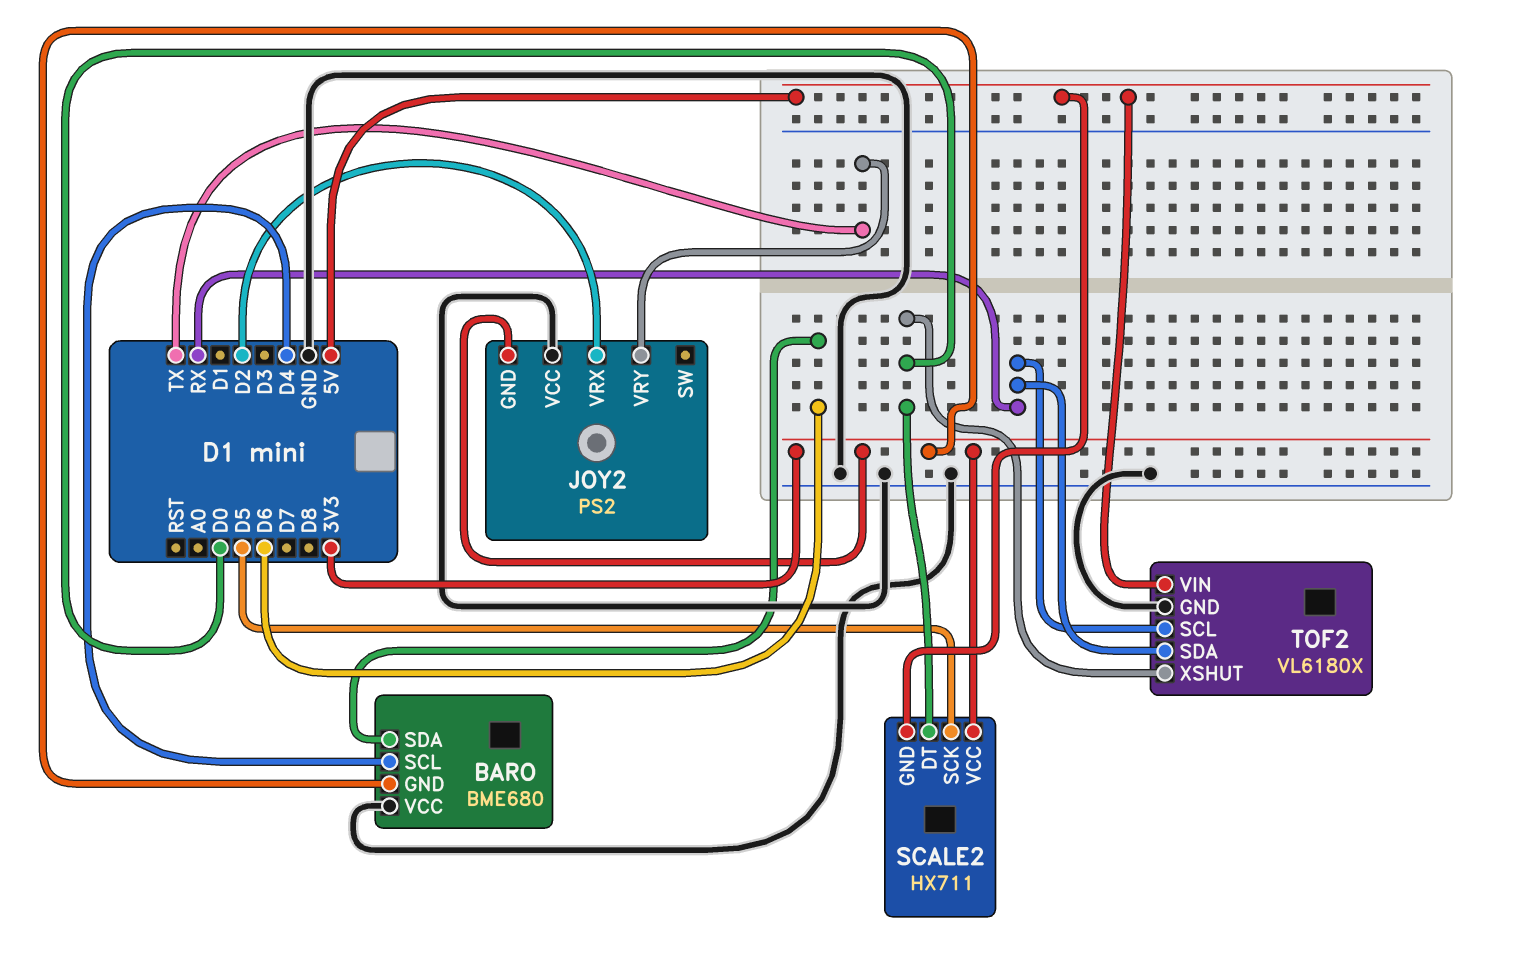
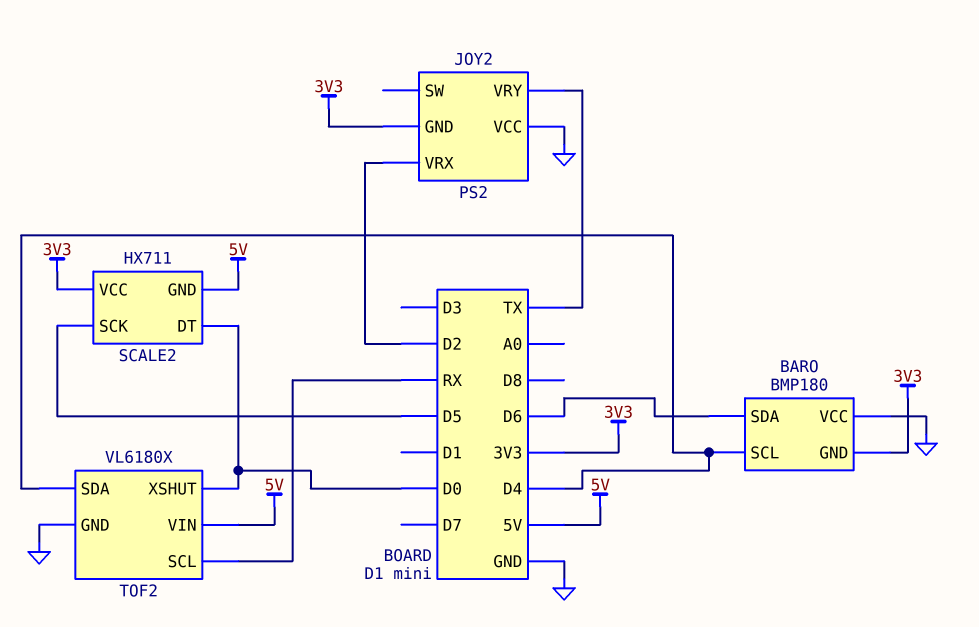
BARO: BME680 -> BMP180
TOF2 pin SDA: RX -> D4

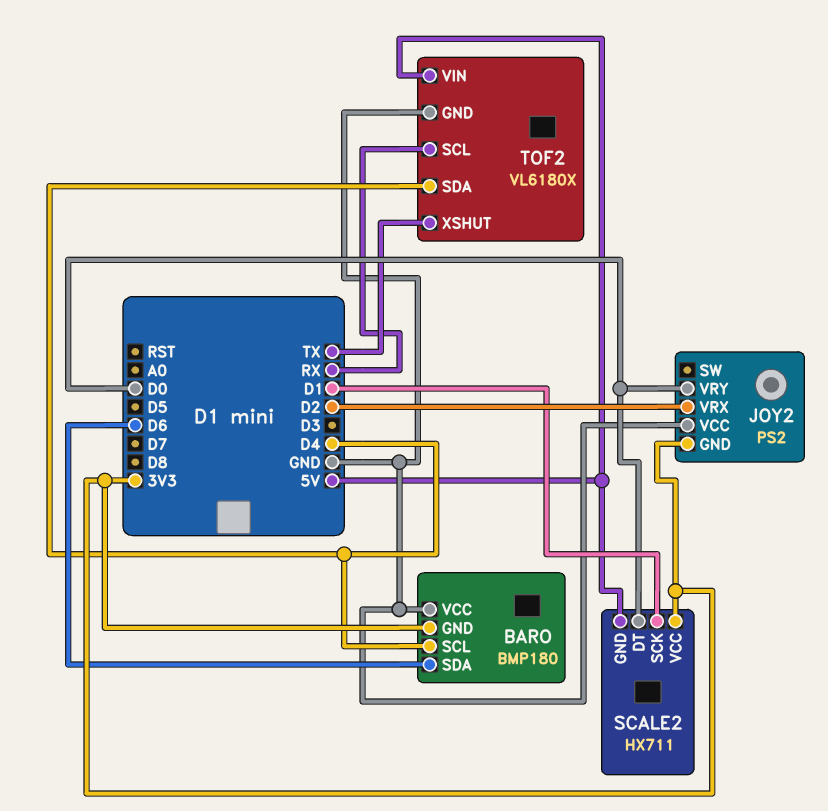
JOY2 pin VRY: TX -> D0
SCALE2 pin SCK: D5 -> D1
TOF2 pin XSHUT: D0 -> TX

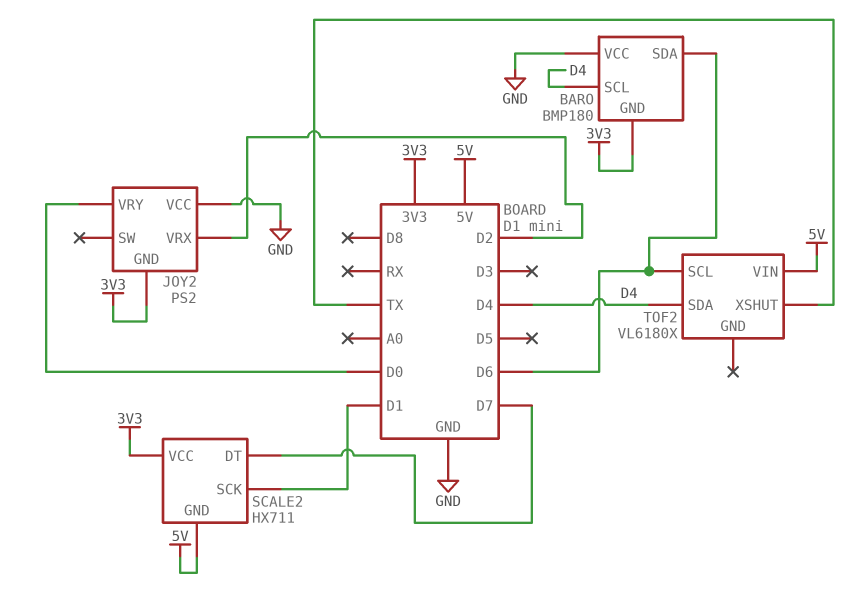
SCALE2 pin DT: D0 -> D7
TOF2 pin GND: GND -> none
TOF2 pin SCL: RX -> D6

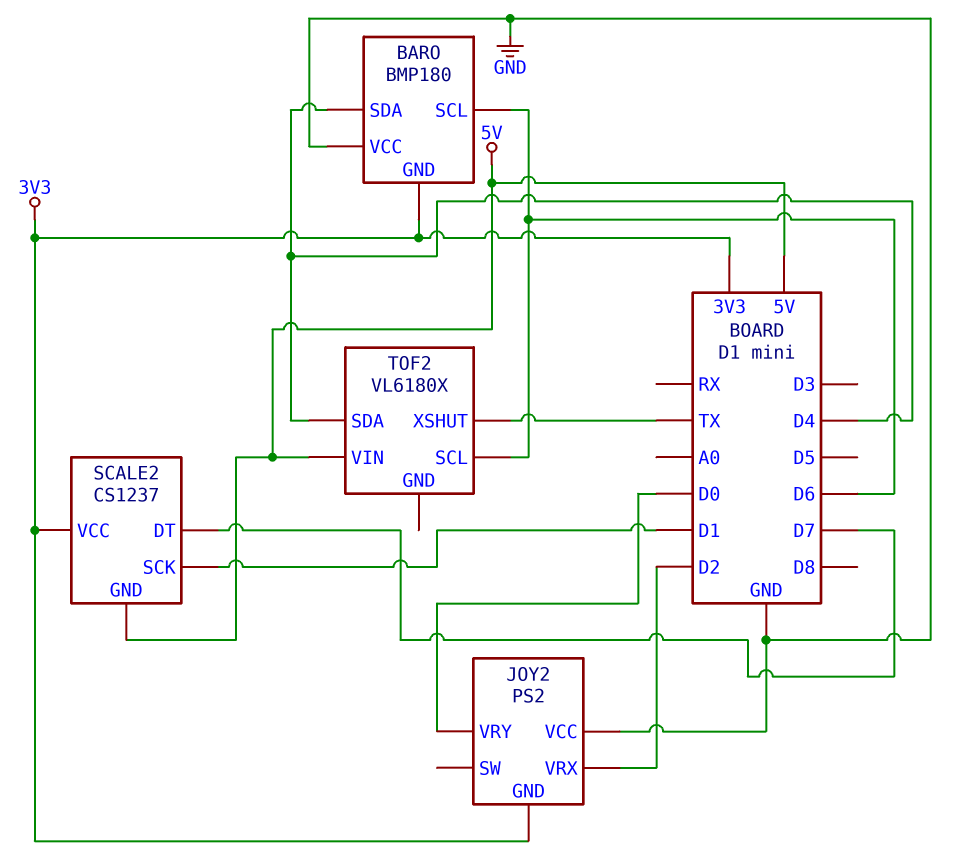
BARO pin SCL: D4 -> D6
BARO pin SDA: D6 -> D4
SCALE2: HX711 -> CS1237

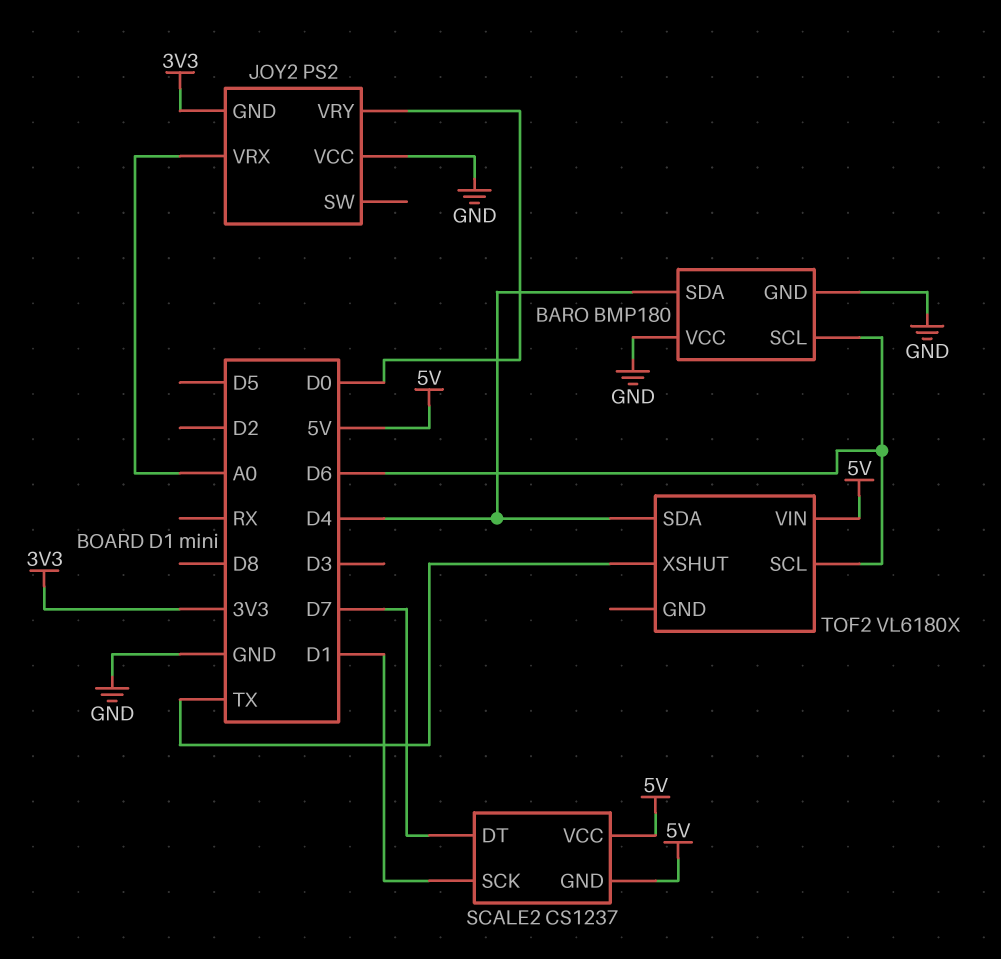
BARO pin GND: 3V3 -> GND
JOY2 pin VRX: D2 -> A0
SCALE2 pin VCC: 3V3 -> 5V

